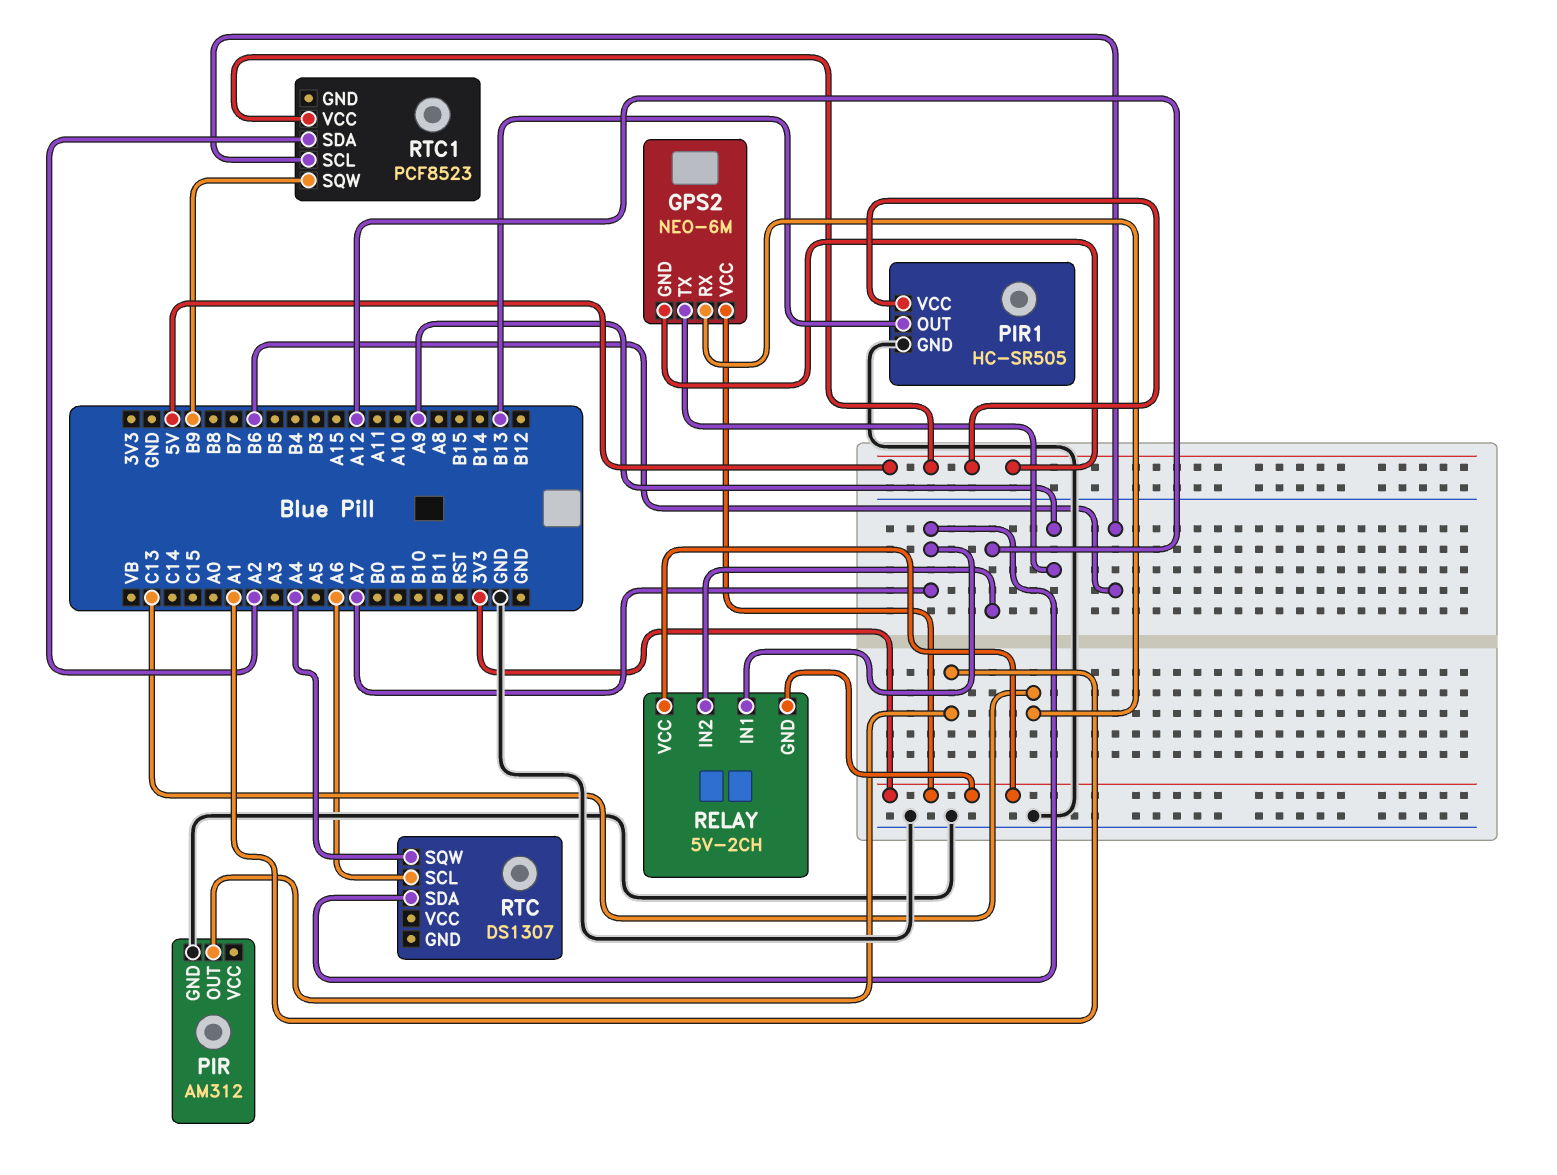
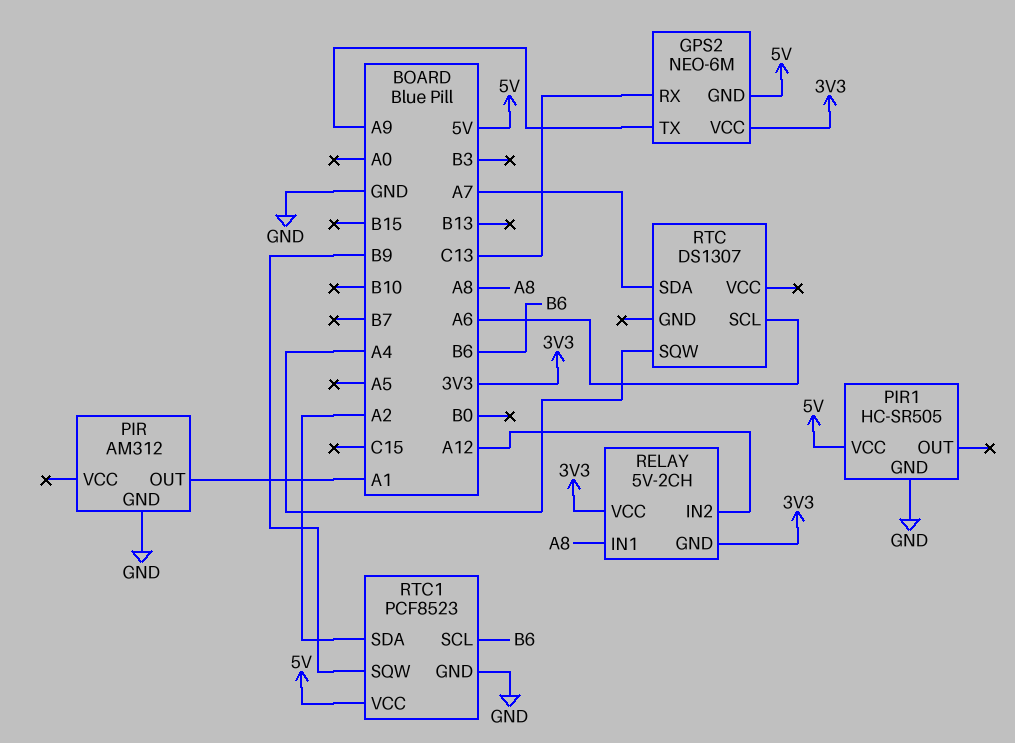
PIR1 pin OUT: B13 -> none
RELAY pin IN1: A7 -> A8
RTC1 pin GND: none -> GND

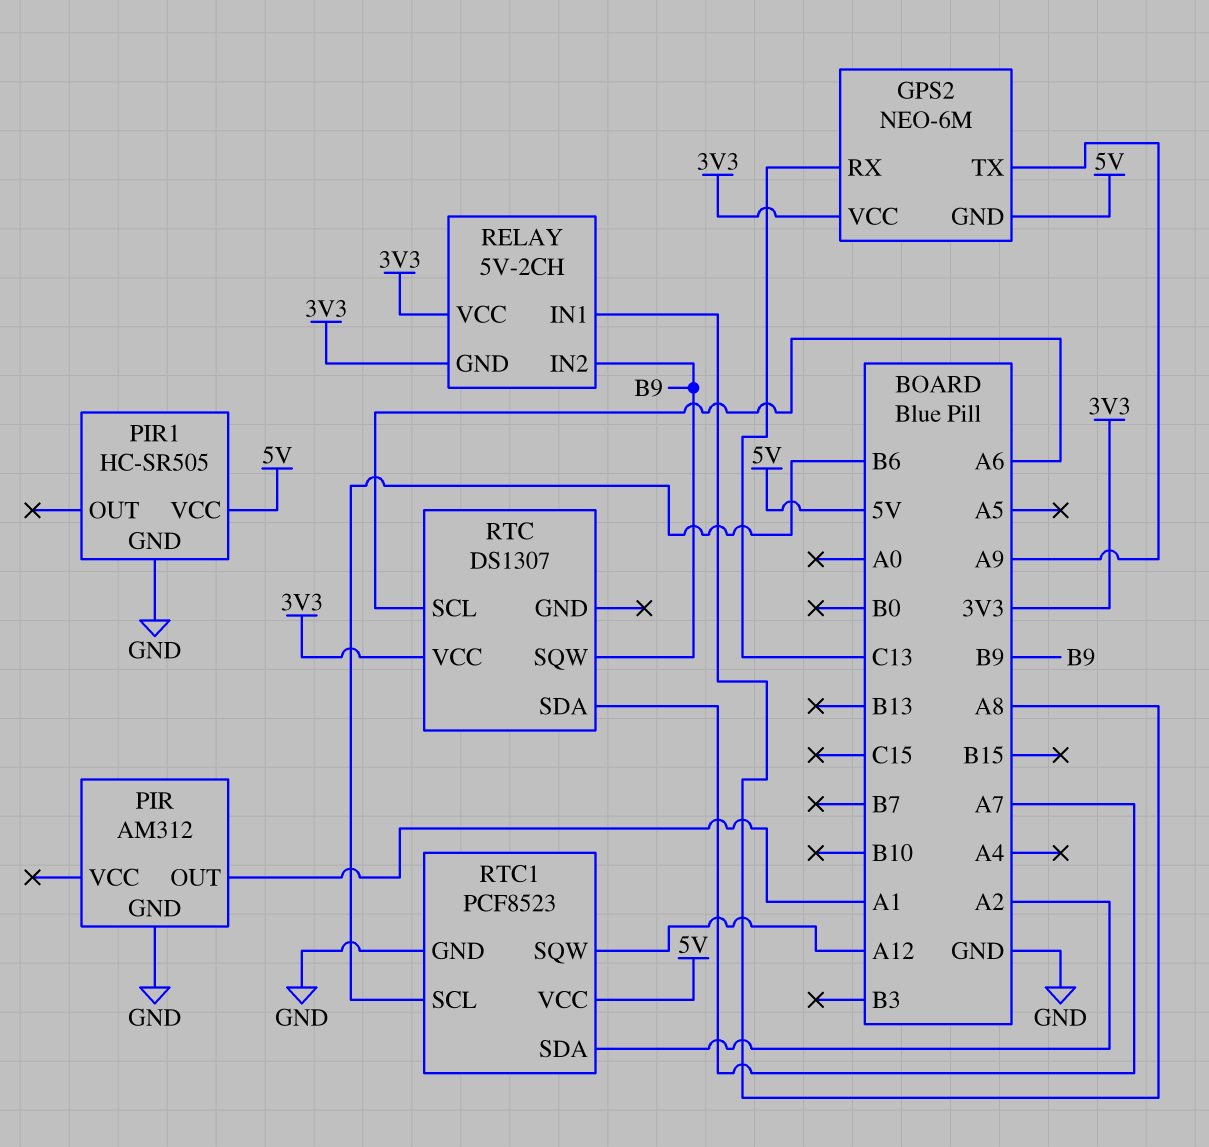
RELAY pin IN2: A12 -> B9
RTC pin SQW: A4 -> B9
RTC pin VCC: none -> 3V3
RTC1 pin SQW: B9 -> A12

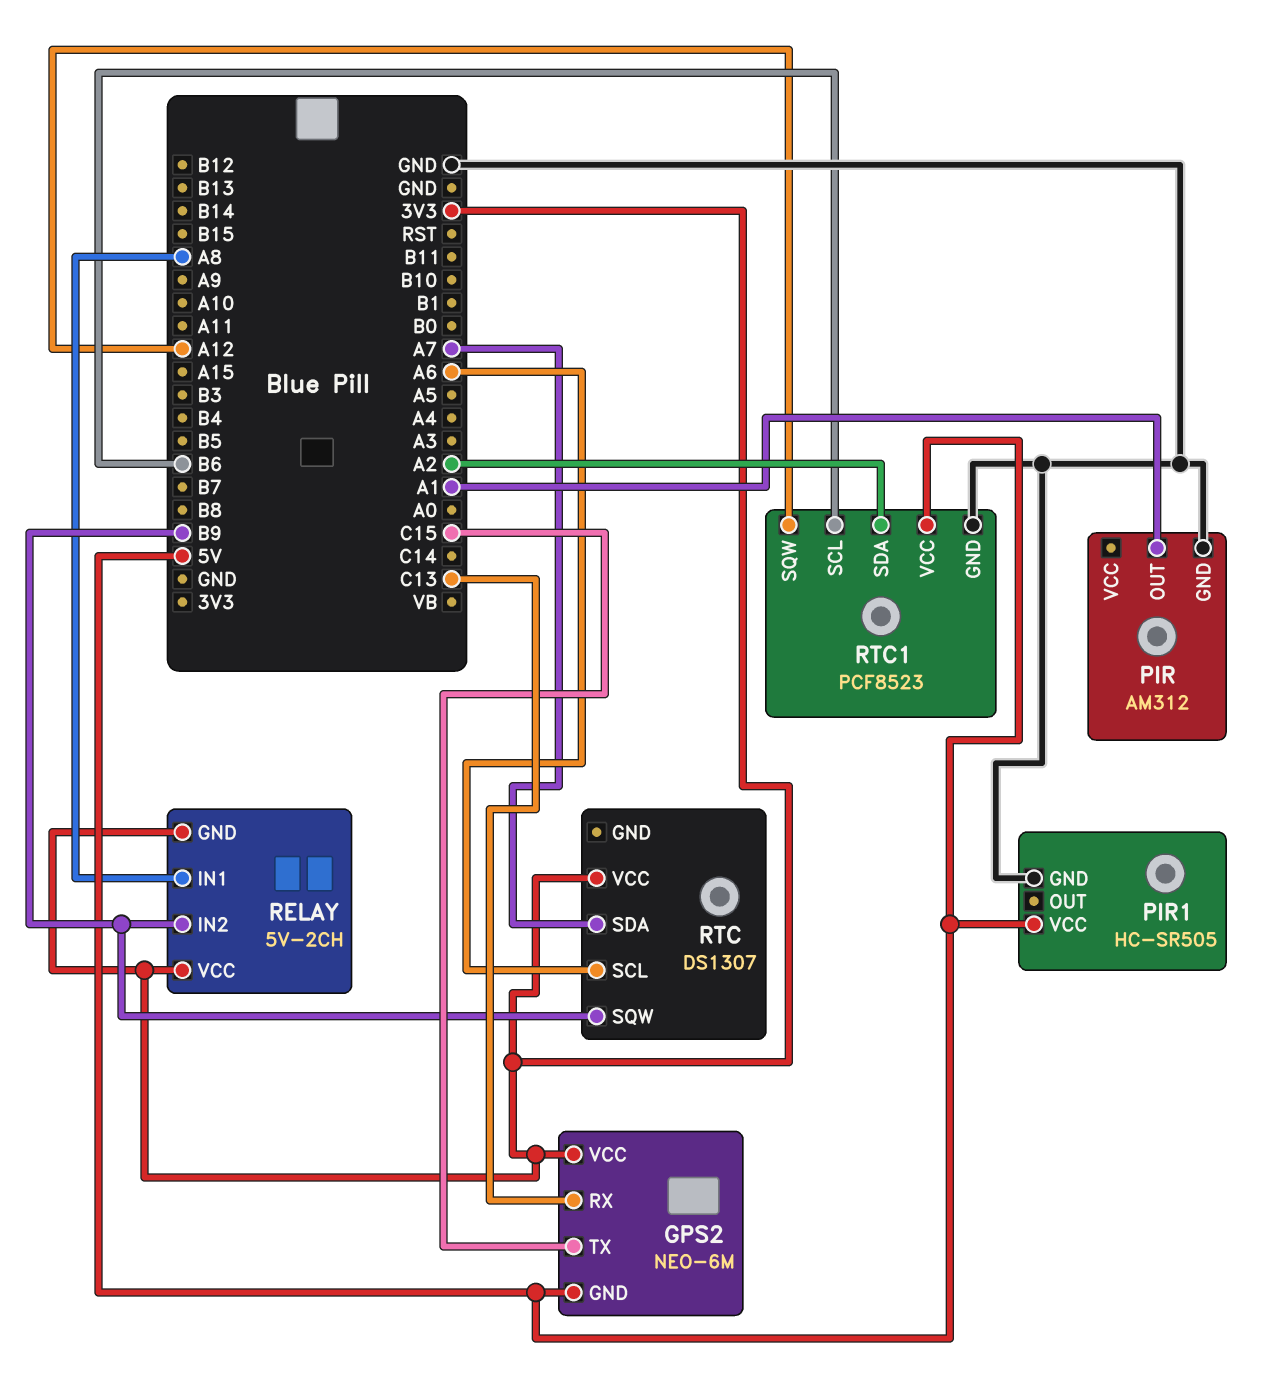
GPS2 pin TX: A9 -> C15

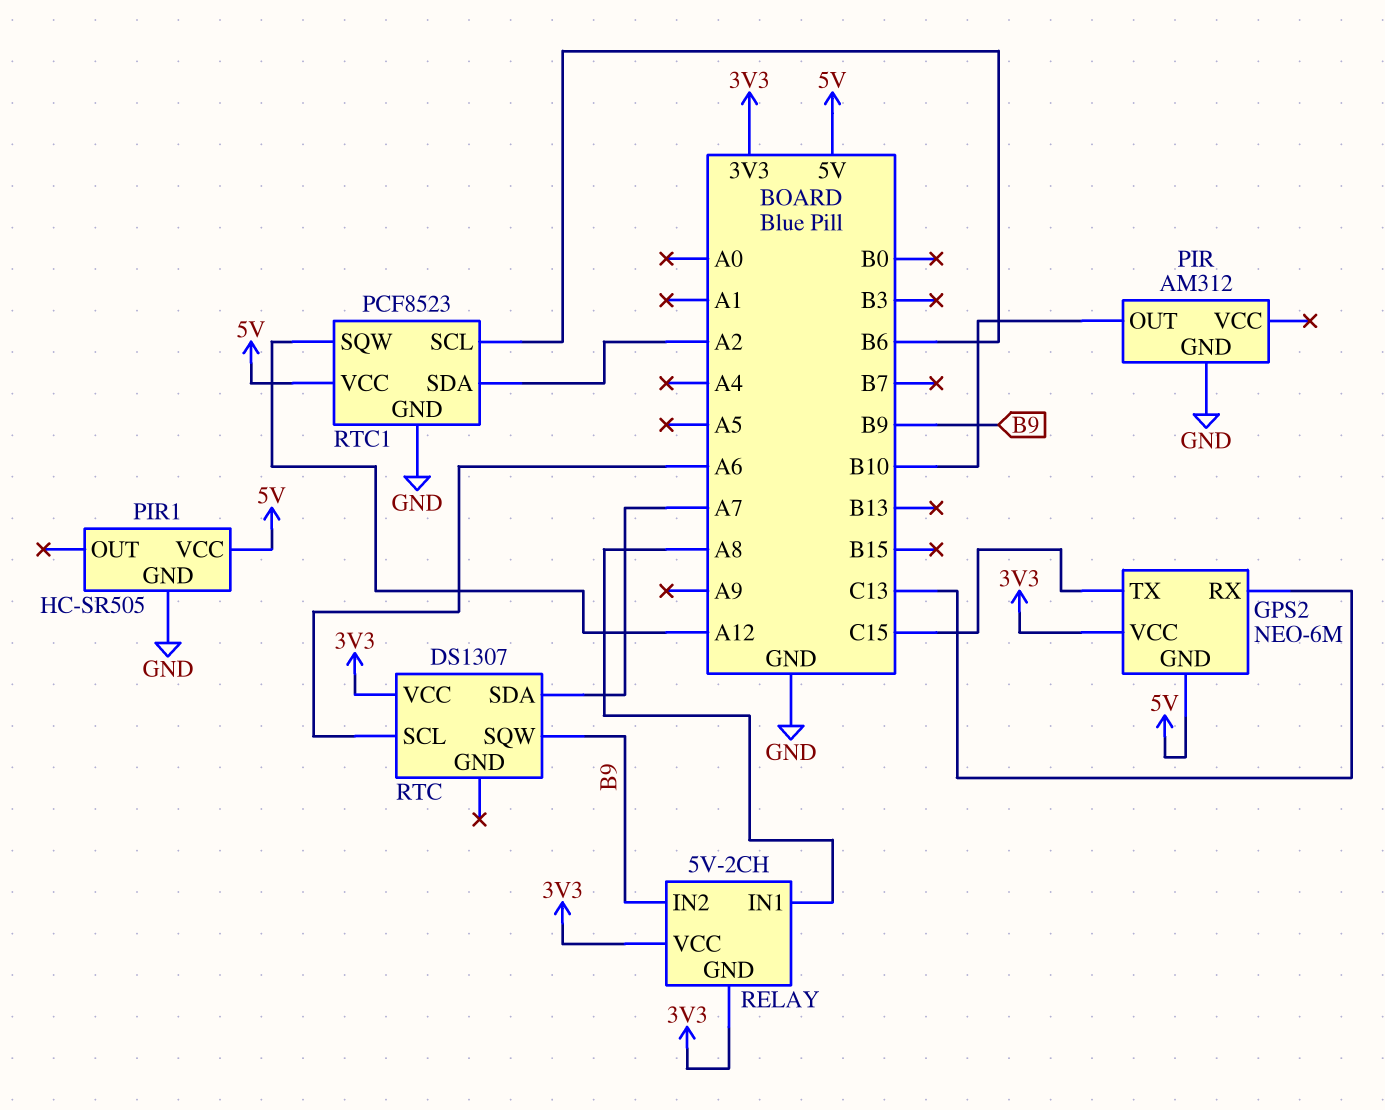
PIR pin OUT: A1 -> B10

